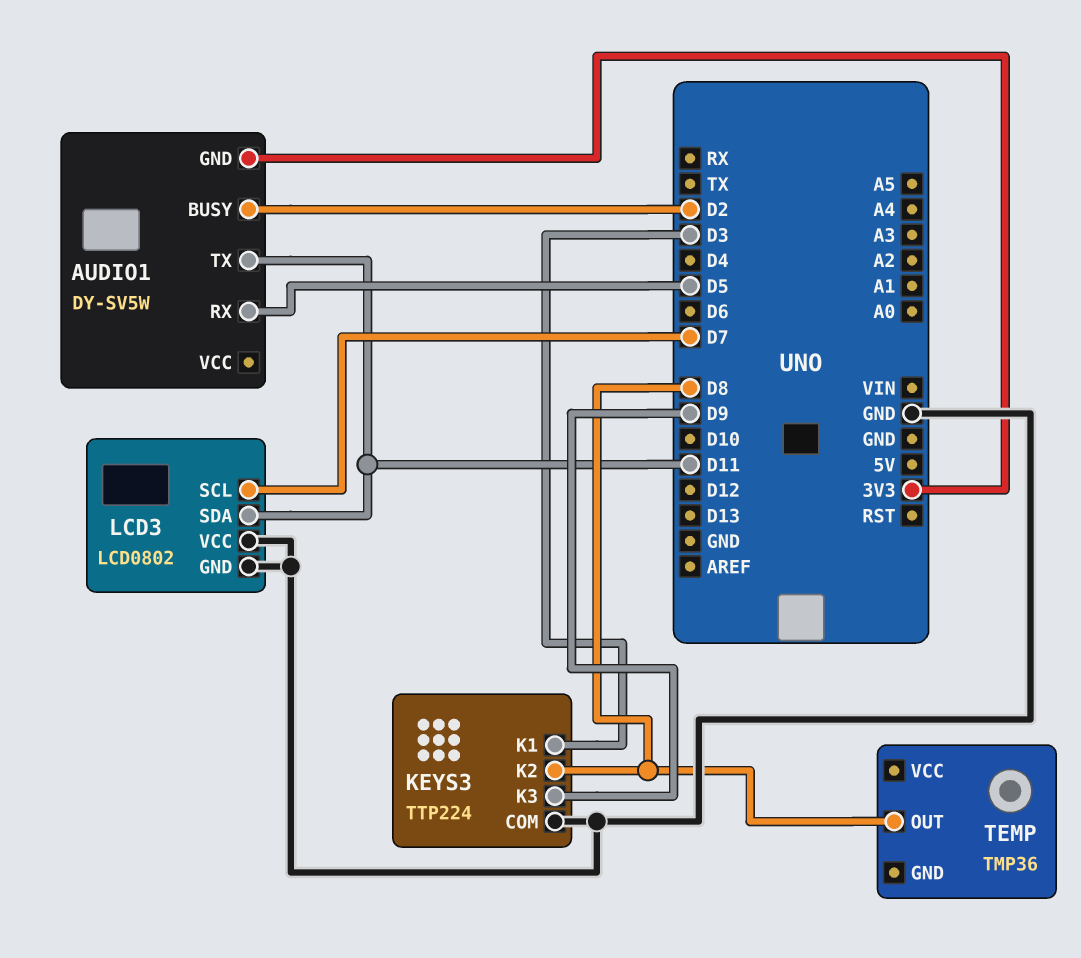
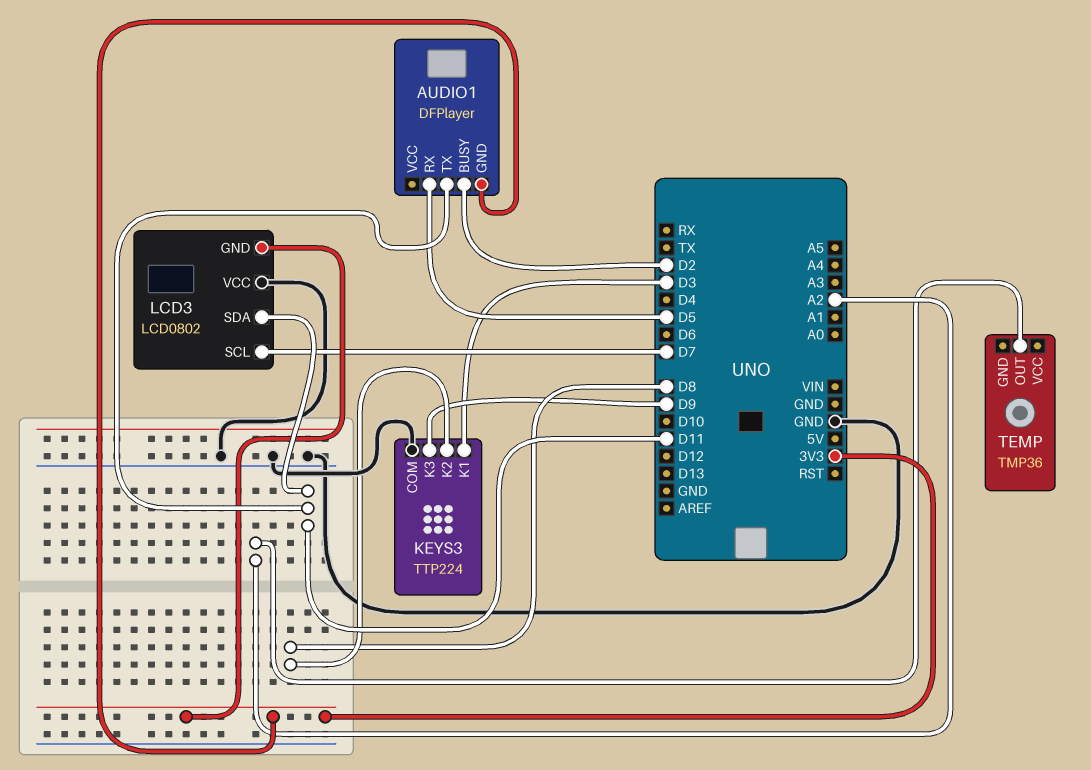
AUDIO1: DY-SV5W -> DFPlayer
LCD3 pin GND: GND -> 3V3
TEMP pin OUT: D8 -> A2

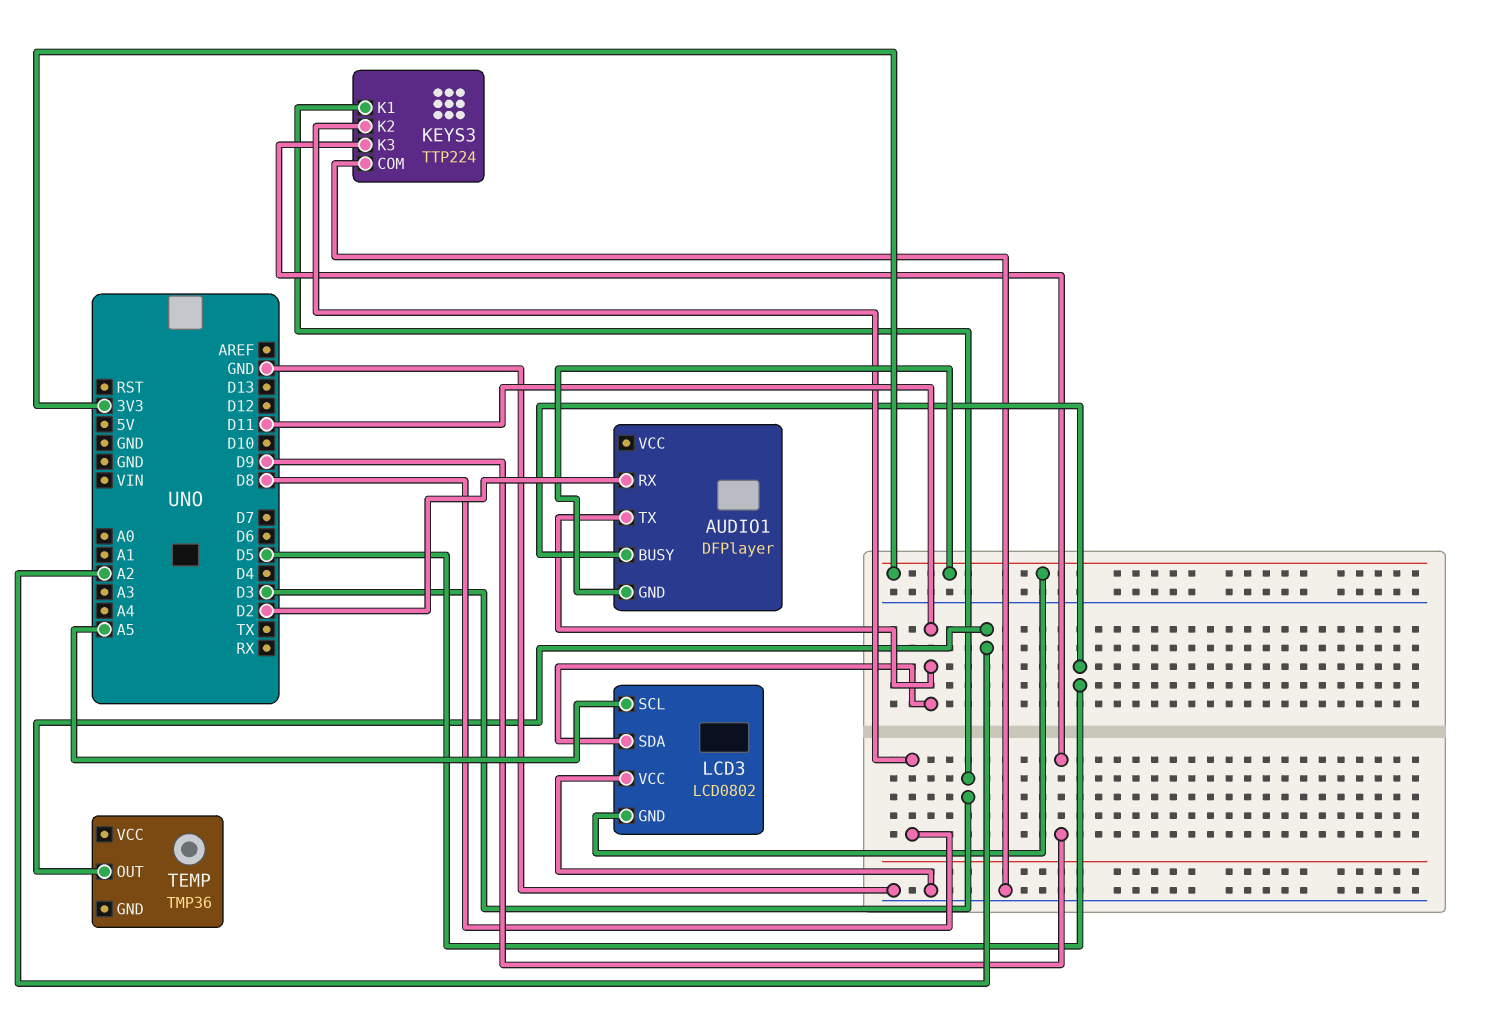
AUDIO1 pin BUSY: D2 -> D5
AUDIO1 pin RX: D5 -> D2
LCD3 pin SCL: D7 -> A5

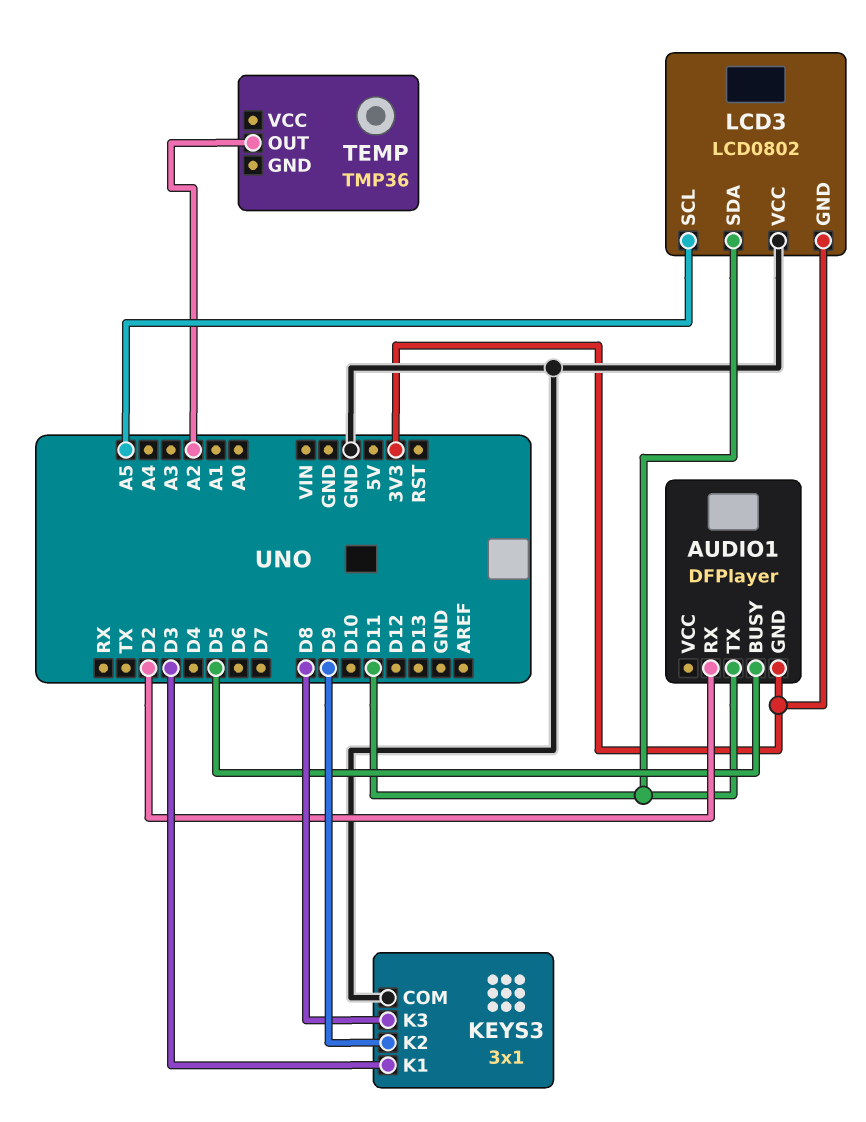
KEYS3: TTP224 -> 3x1
KEYS3 pin K2: D8 -> D9
KEYS3 pin K3: D9 -> D8

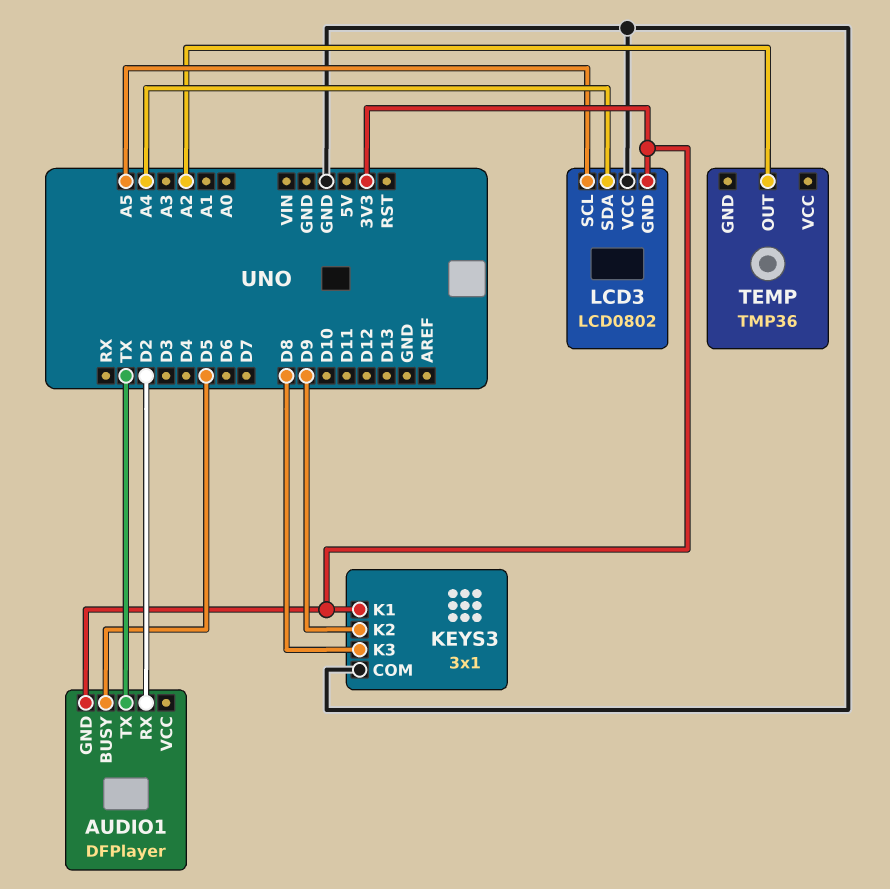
AUDIO1 pin TX: D11 -> TX
KEYS3 pin K1: D3 -> 3V3
LCD3 pin SDA: D11 -> A4

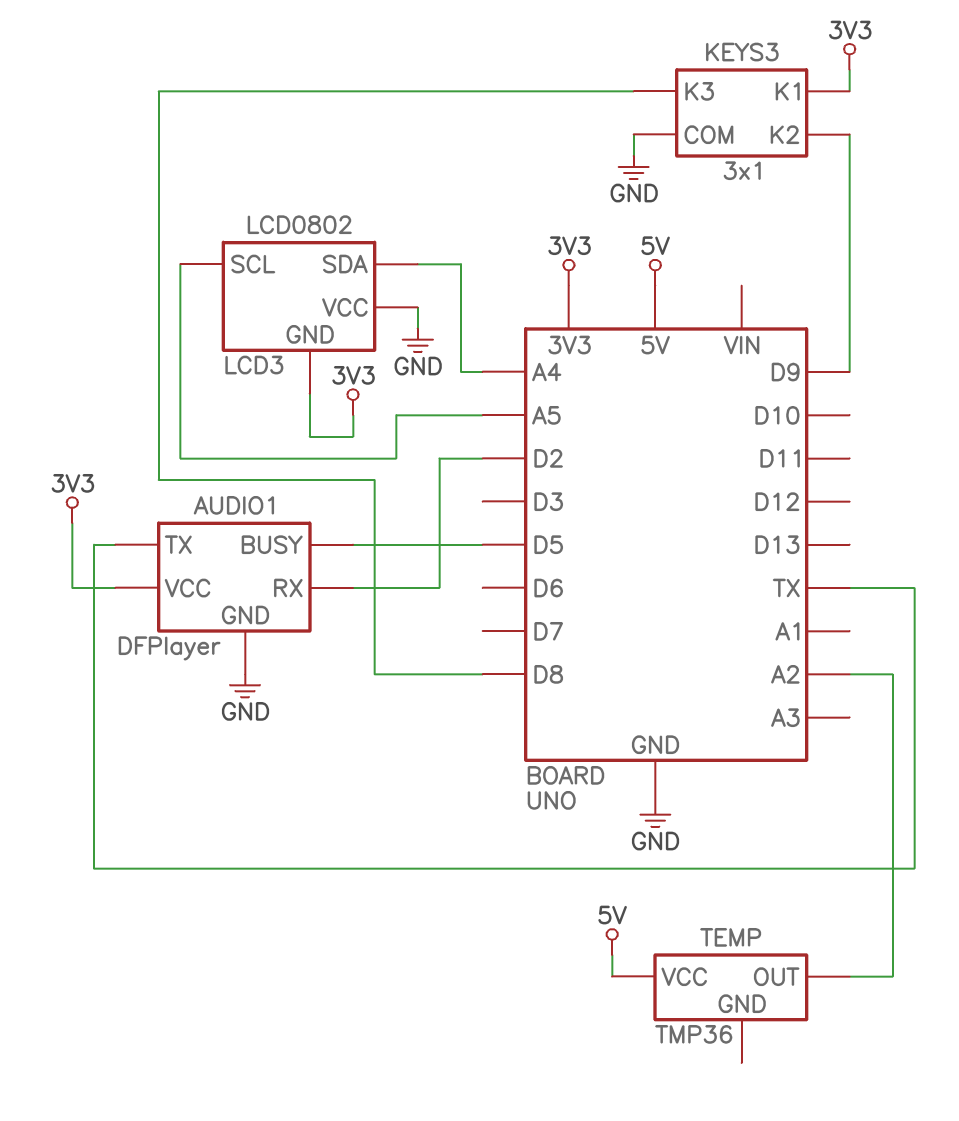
AUDIO1 pin GND: 3V3 -> GND
AUDIO1 pin VCC: none -> 3V3
TEMP pin VCC: none -> 5V

